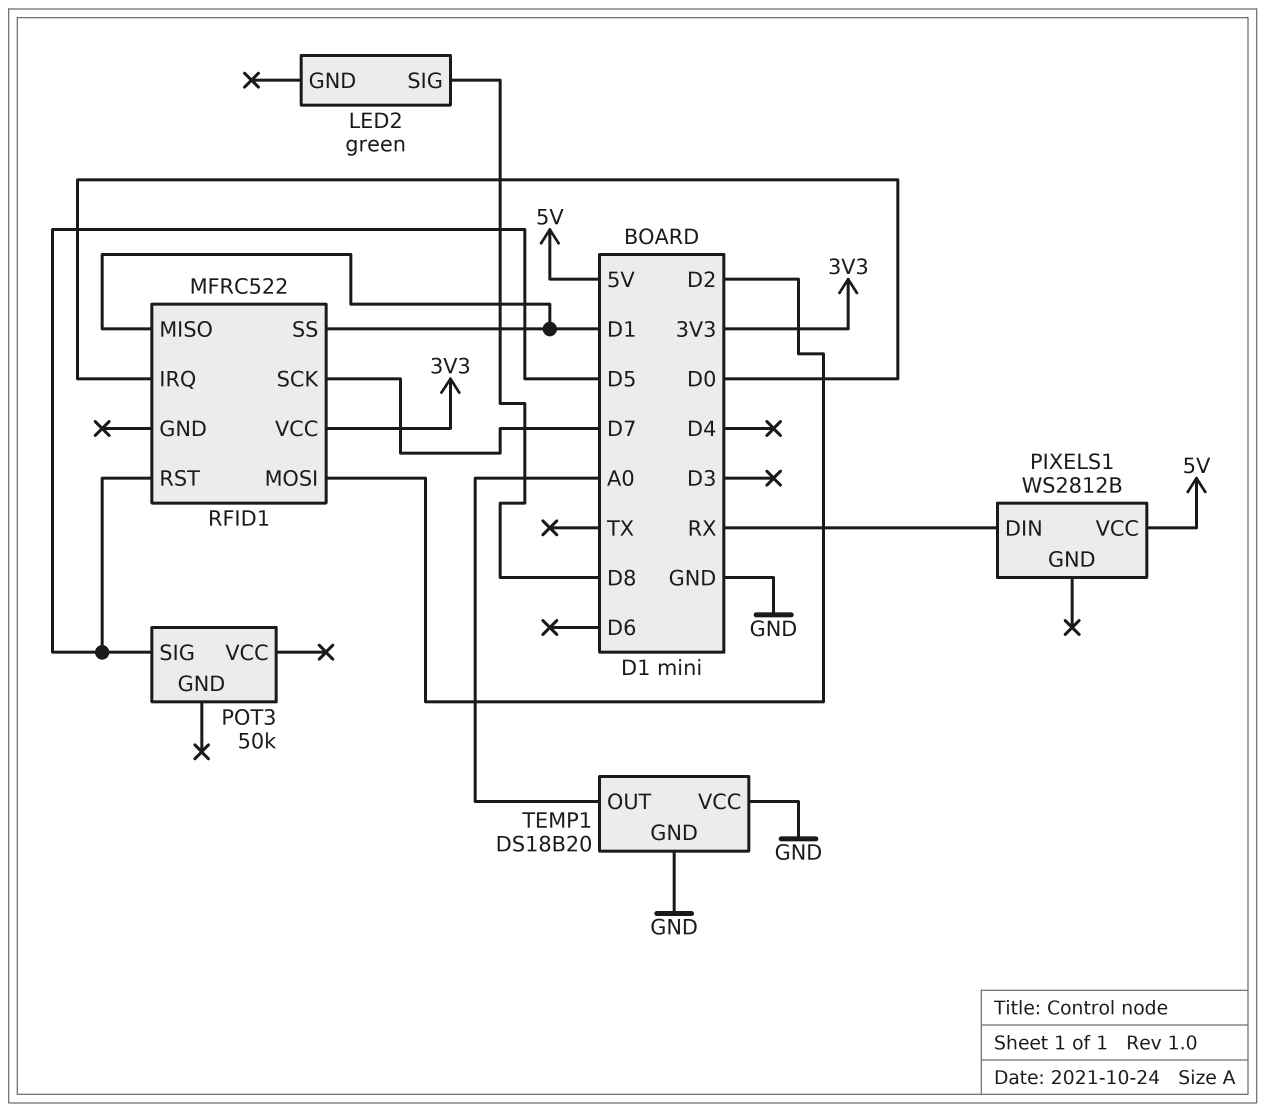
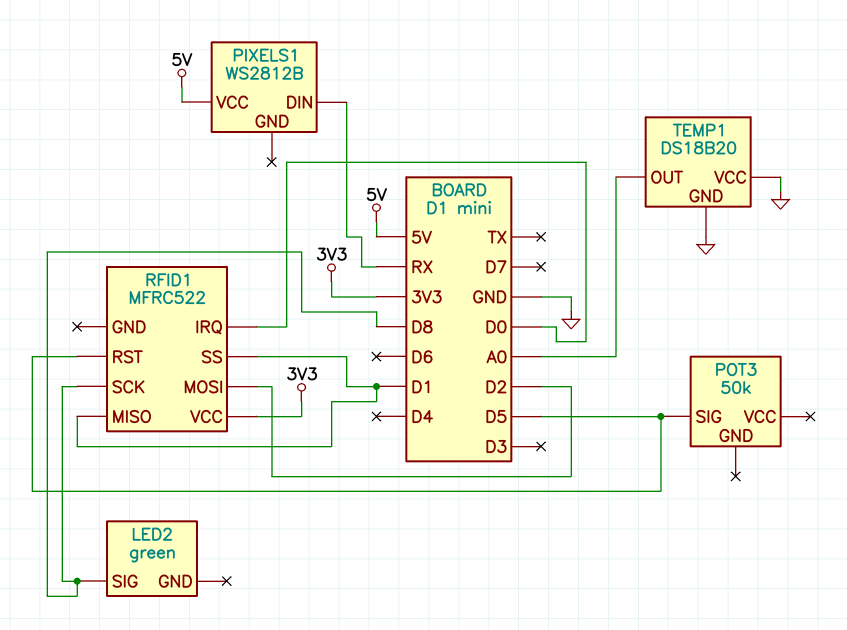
RFID1 pin SCK: D7 -> D8

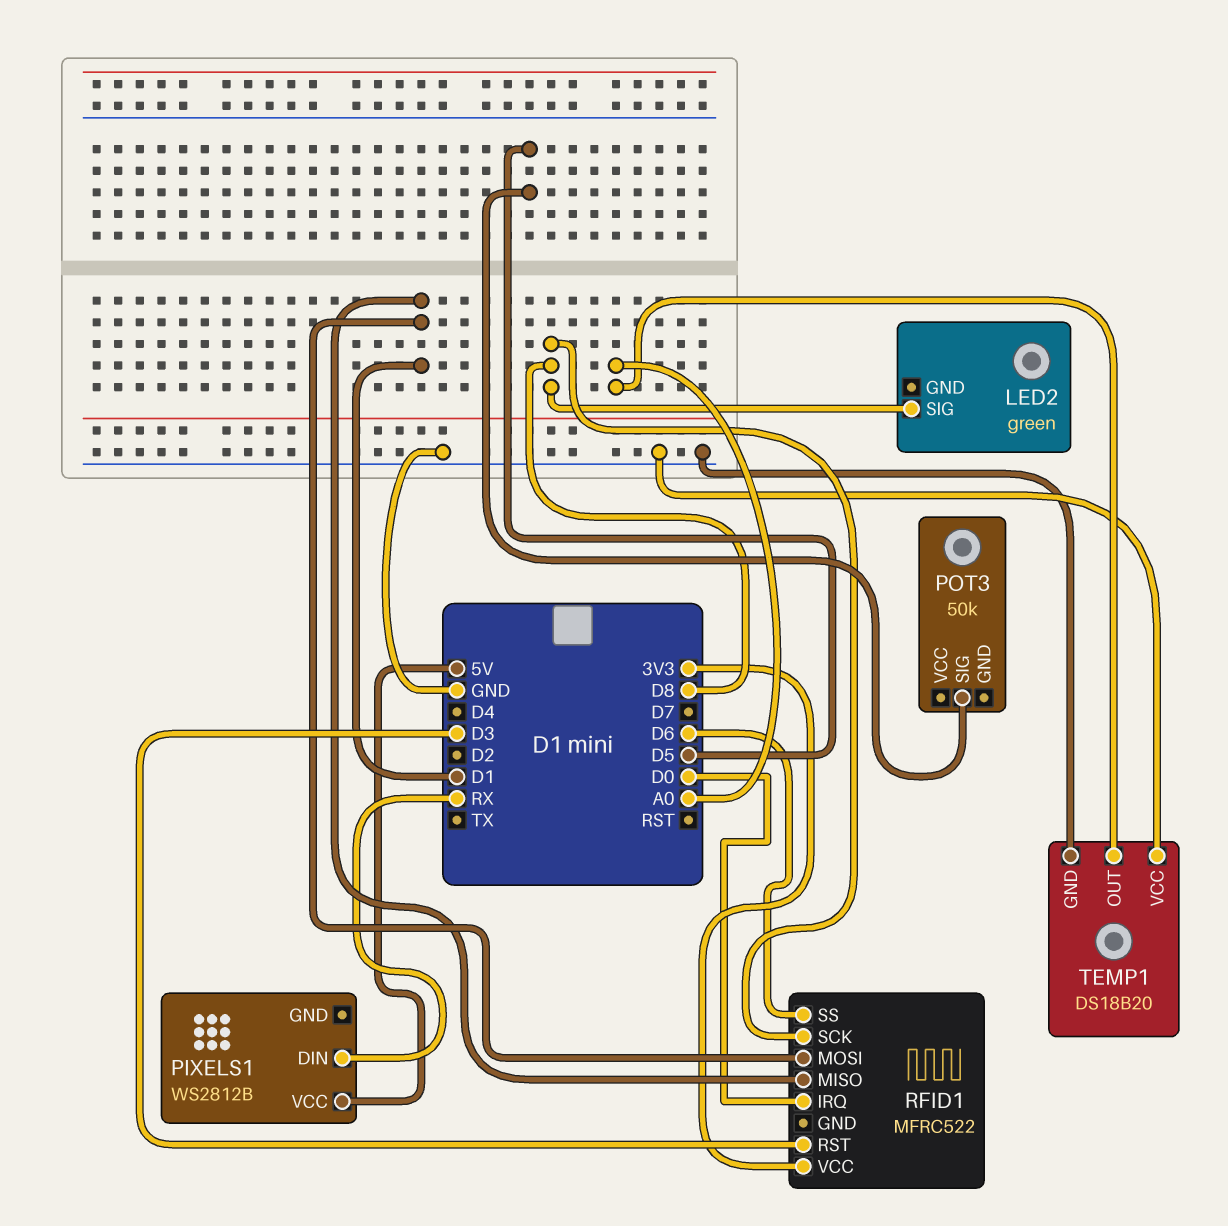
RFID1 pin MOSI: D2 -> D1
RFID1 pin RST: D5 -> D3
RFID1 pin SS: D1 -> D6

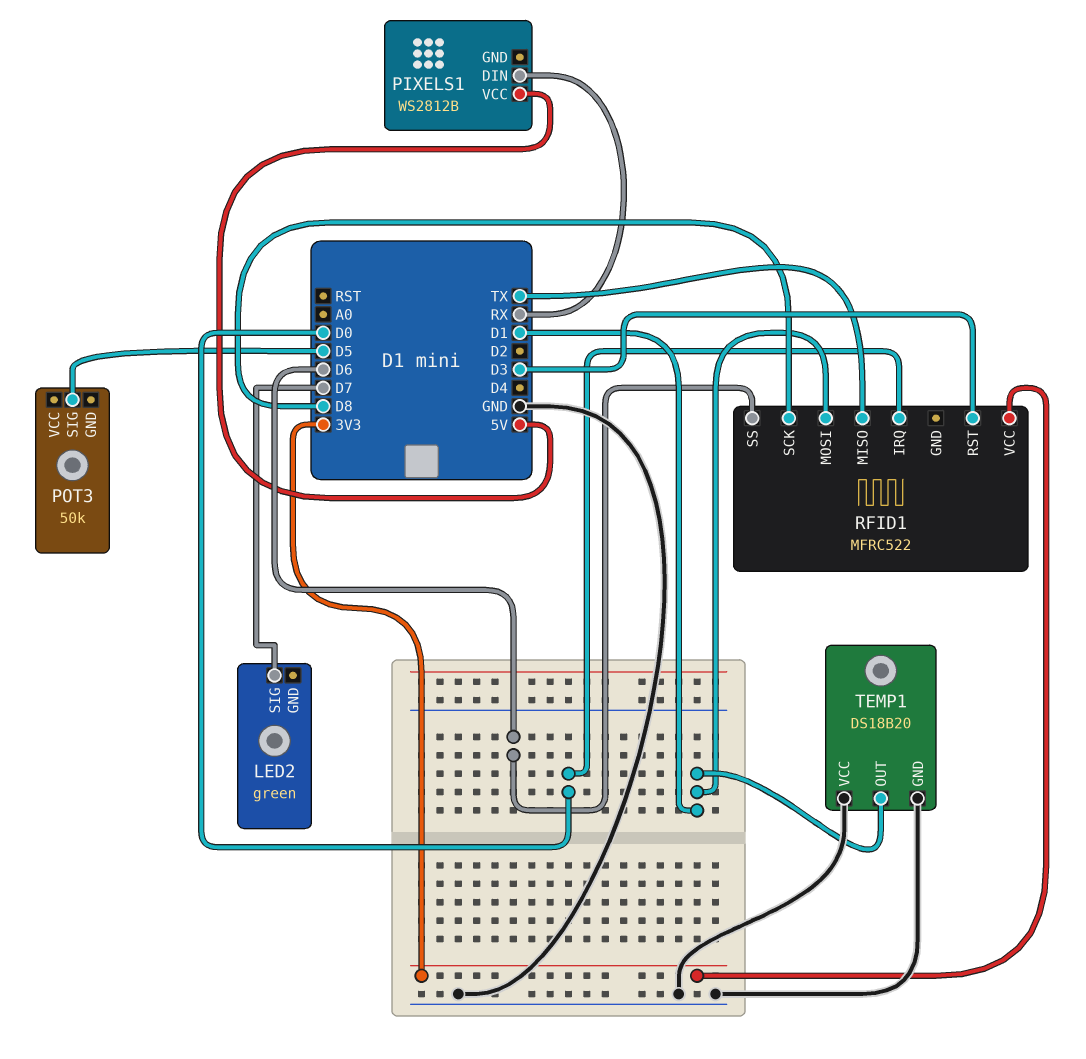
LED2 pin SIG: D8 -> D7
RFID1 pin MISO: D1 -> TX
TEMP1 pin OUT: A0 -> D1

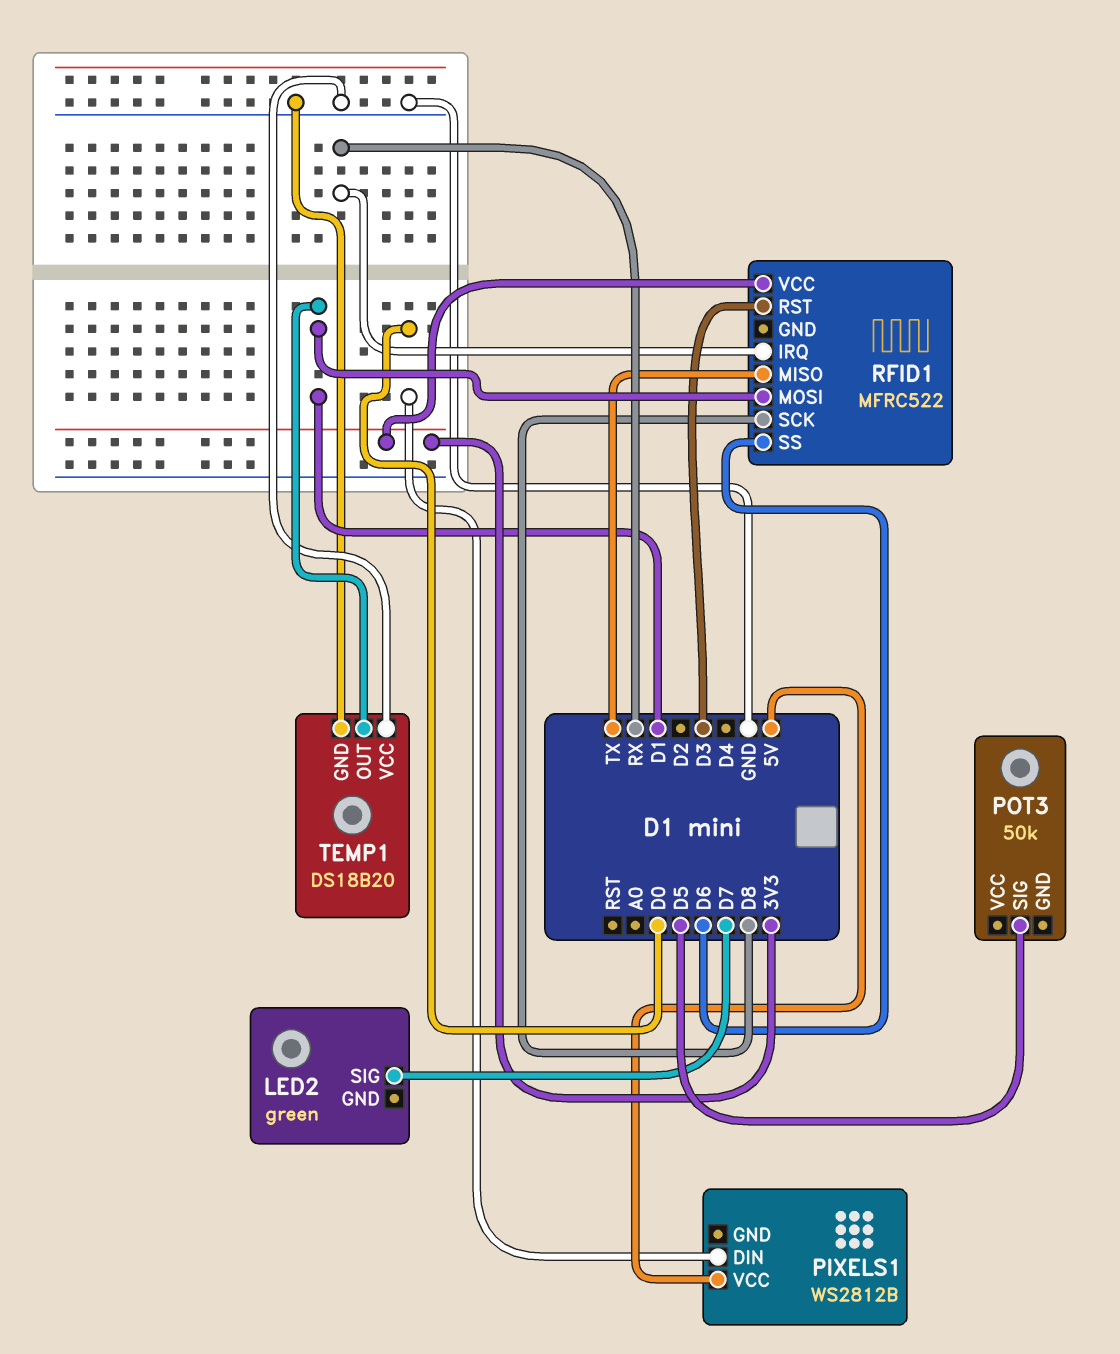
PIXELS1 pin DIN: RX -> D0
RFID1 pin IRQ: D0 -> RX

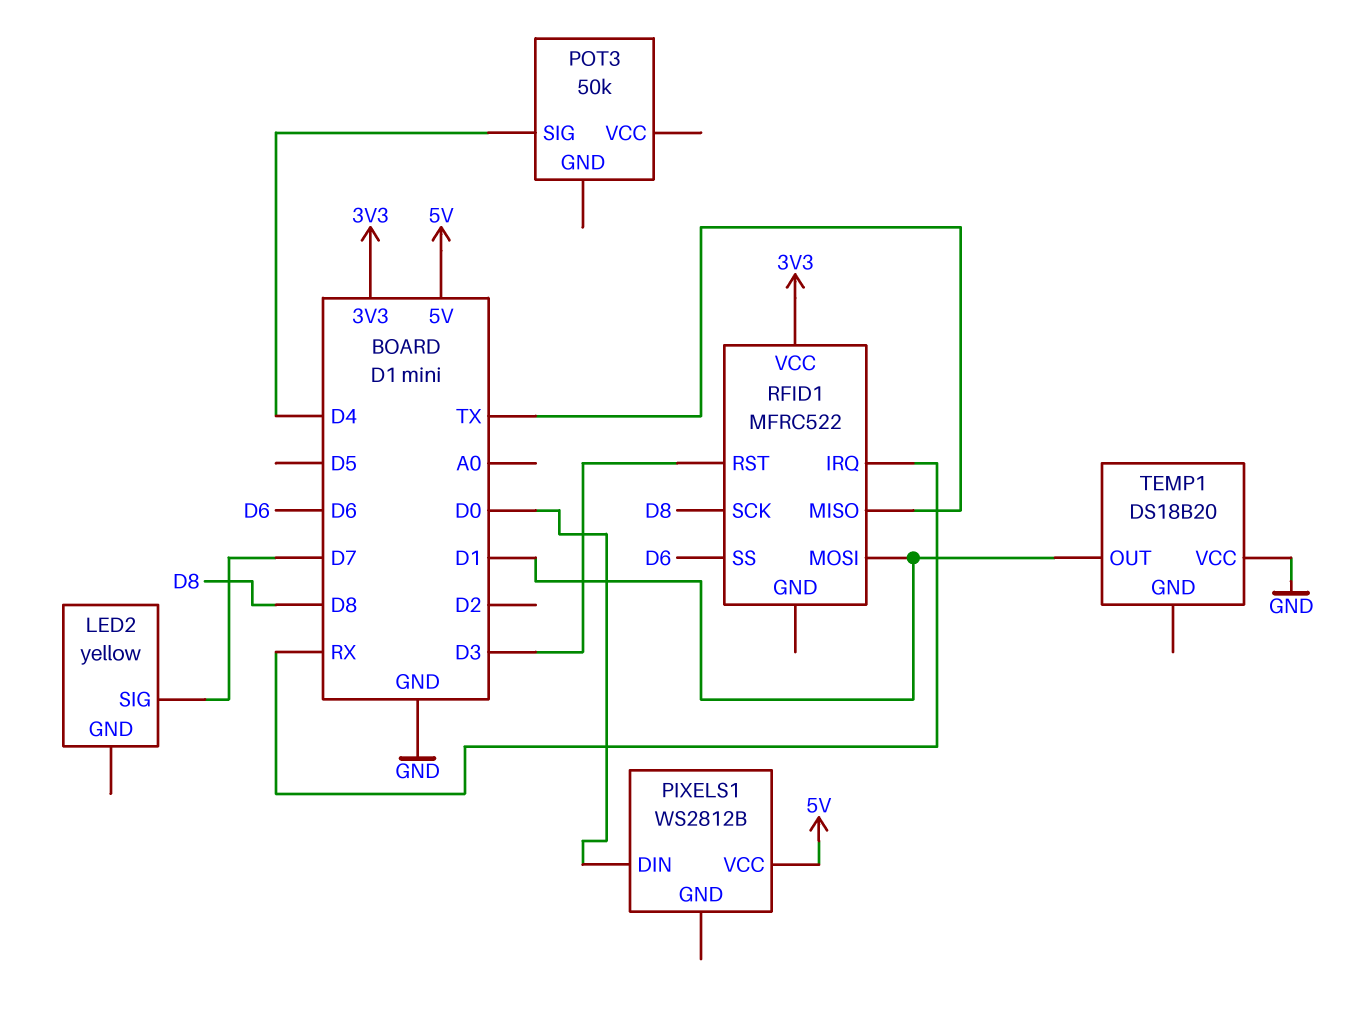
LED2: green -> yellow
POT3 pin SIG: D5 -> D4
TEMP1 pin GND: GND -> none

